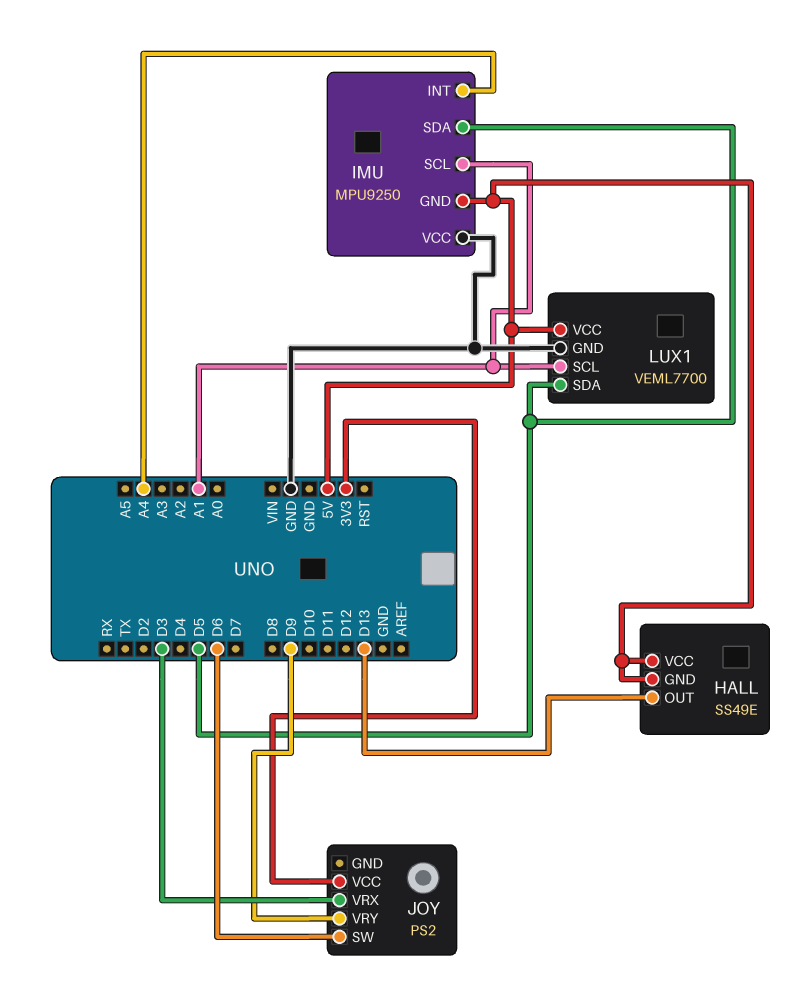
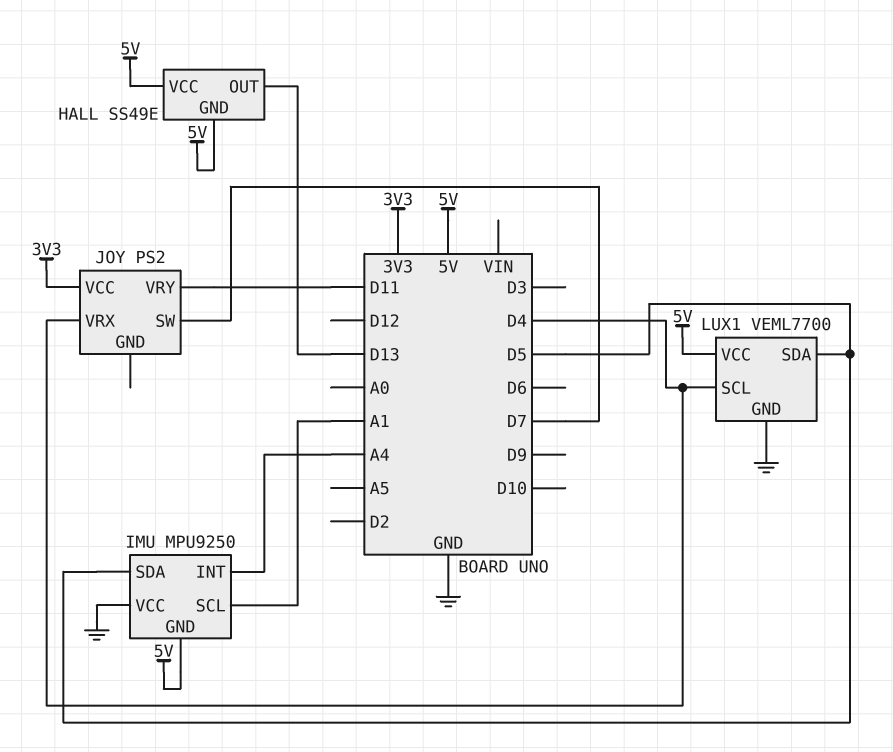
JOY pin SW: D6 -> D7
JOY pin VRX: D3 -> D4
JOY pin VRY: D9 -> D11
LUX1 pin SCL: A1 -> D4

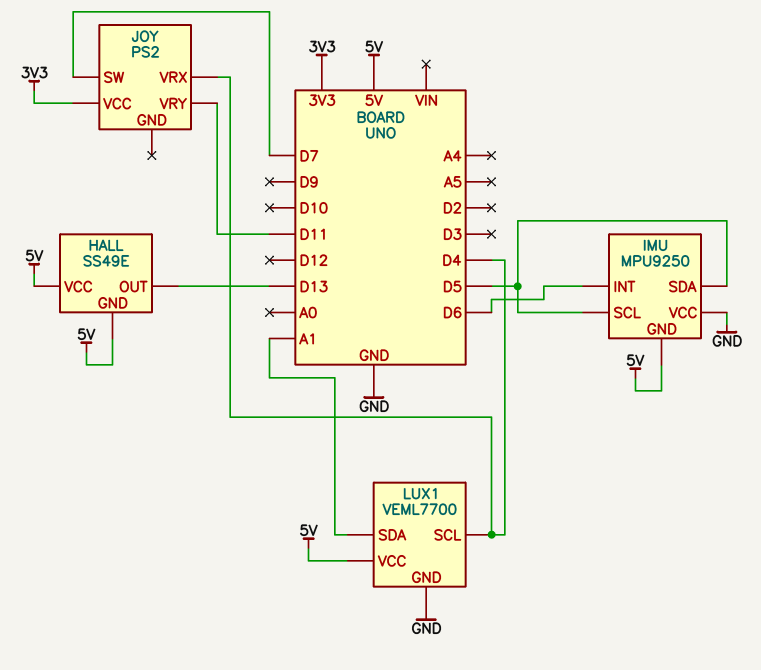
IMU pin INT: A4 -> D6
IMU pin SCL: A1 -> D5
LUX1 pin SDA: D5 -> A1

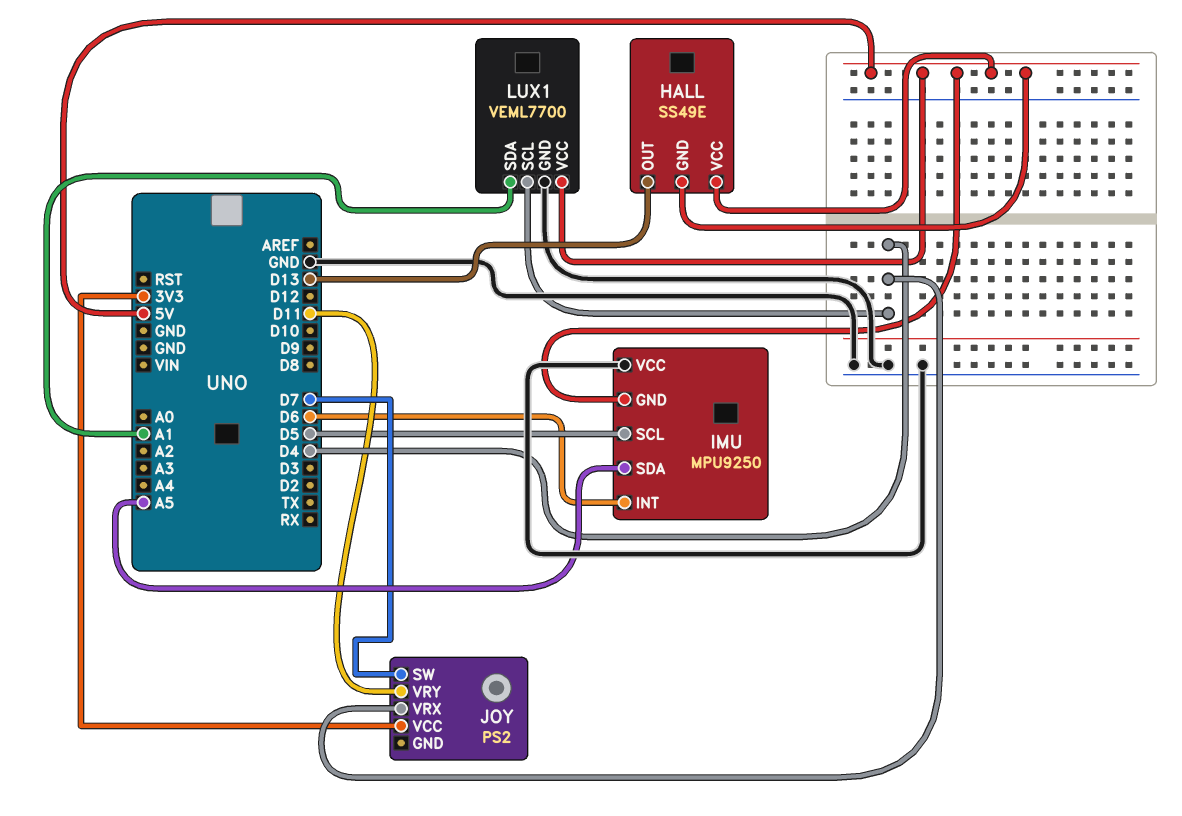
IMU pin SDA: D5 -> A5

